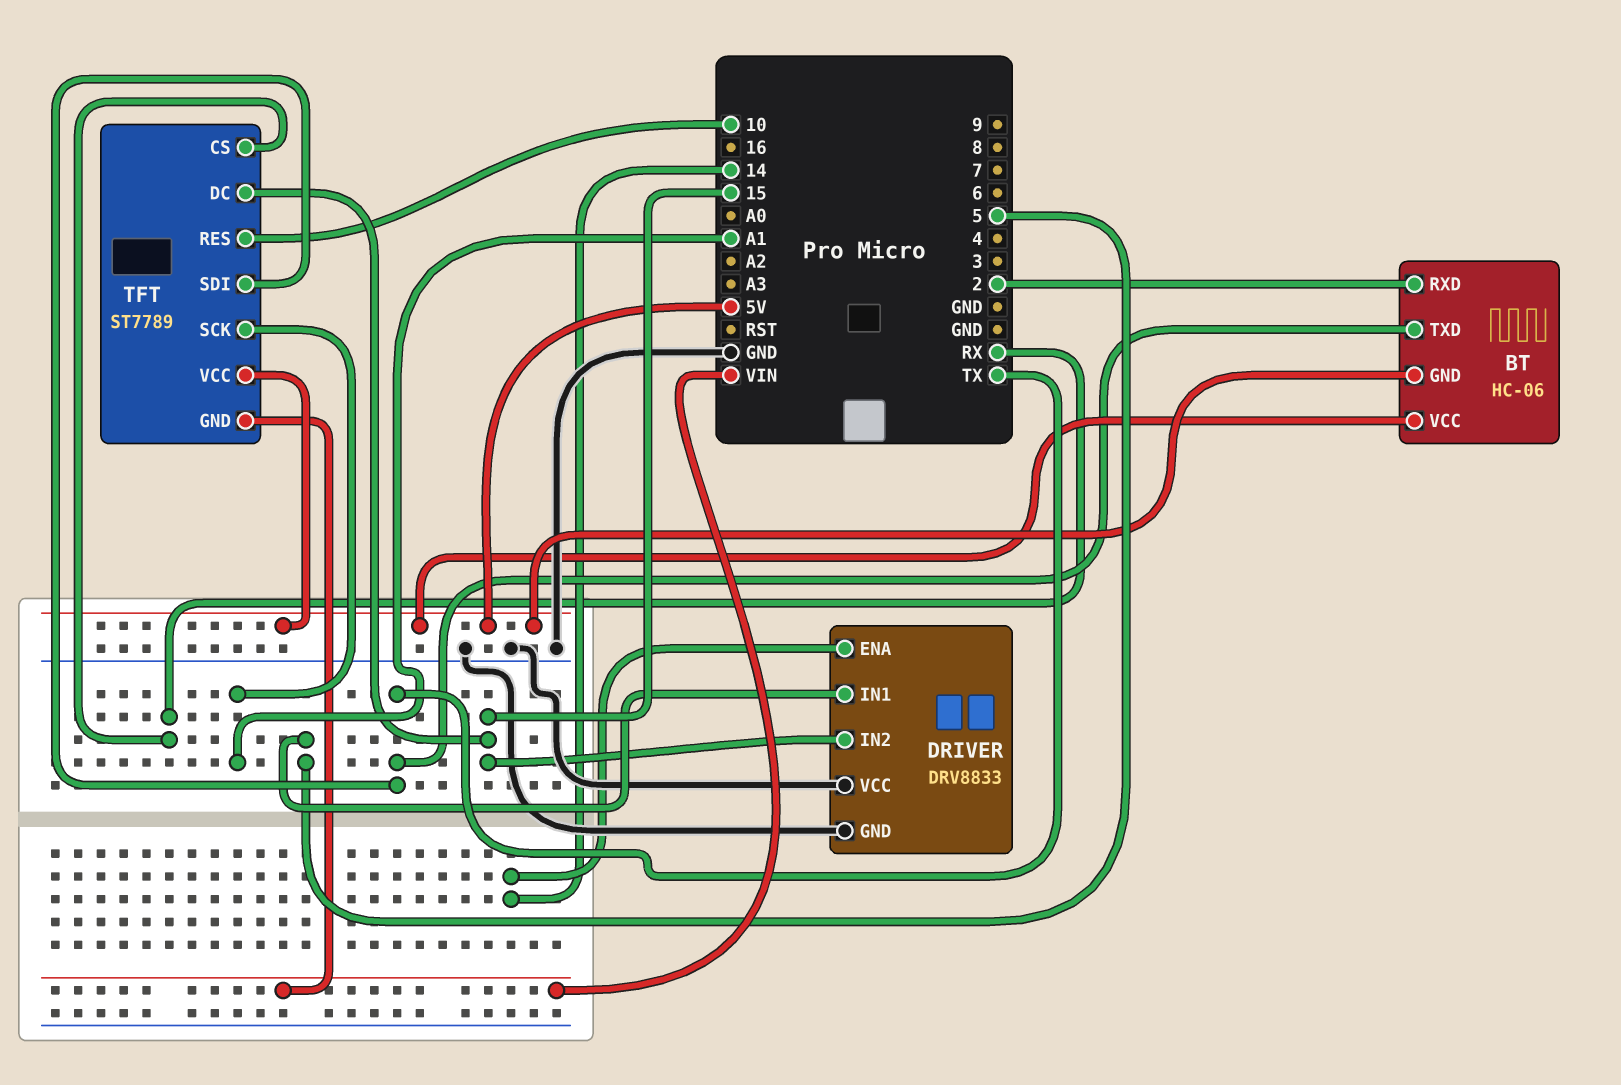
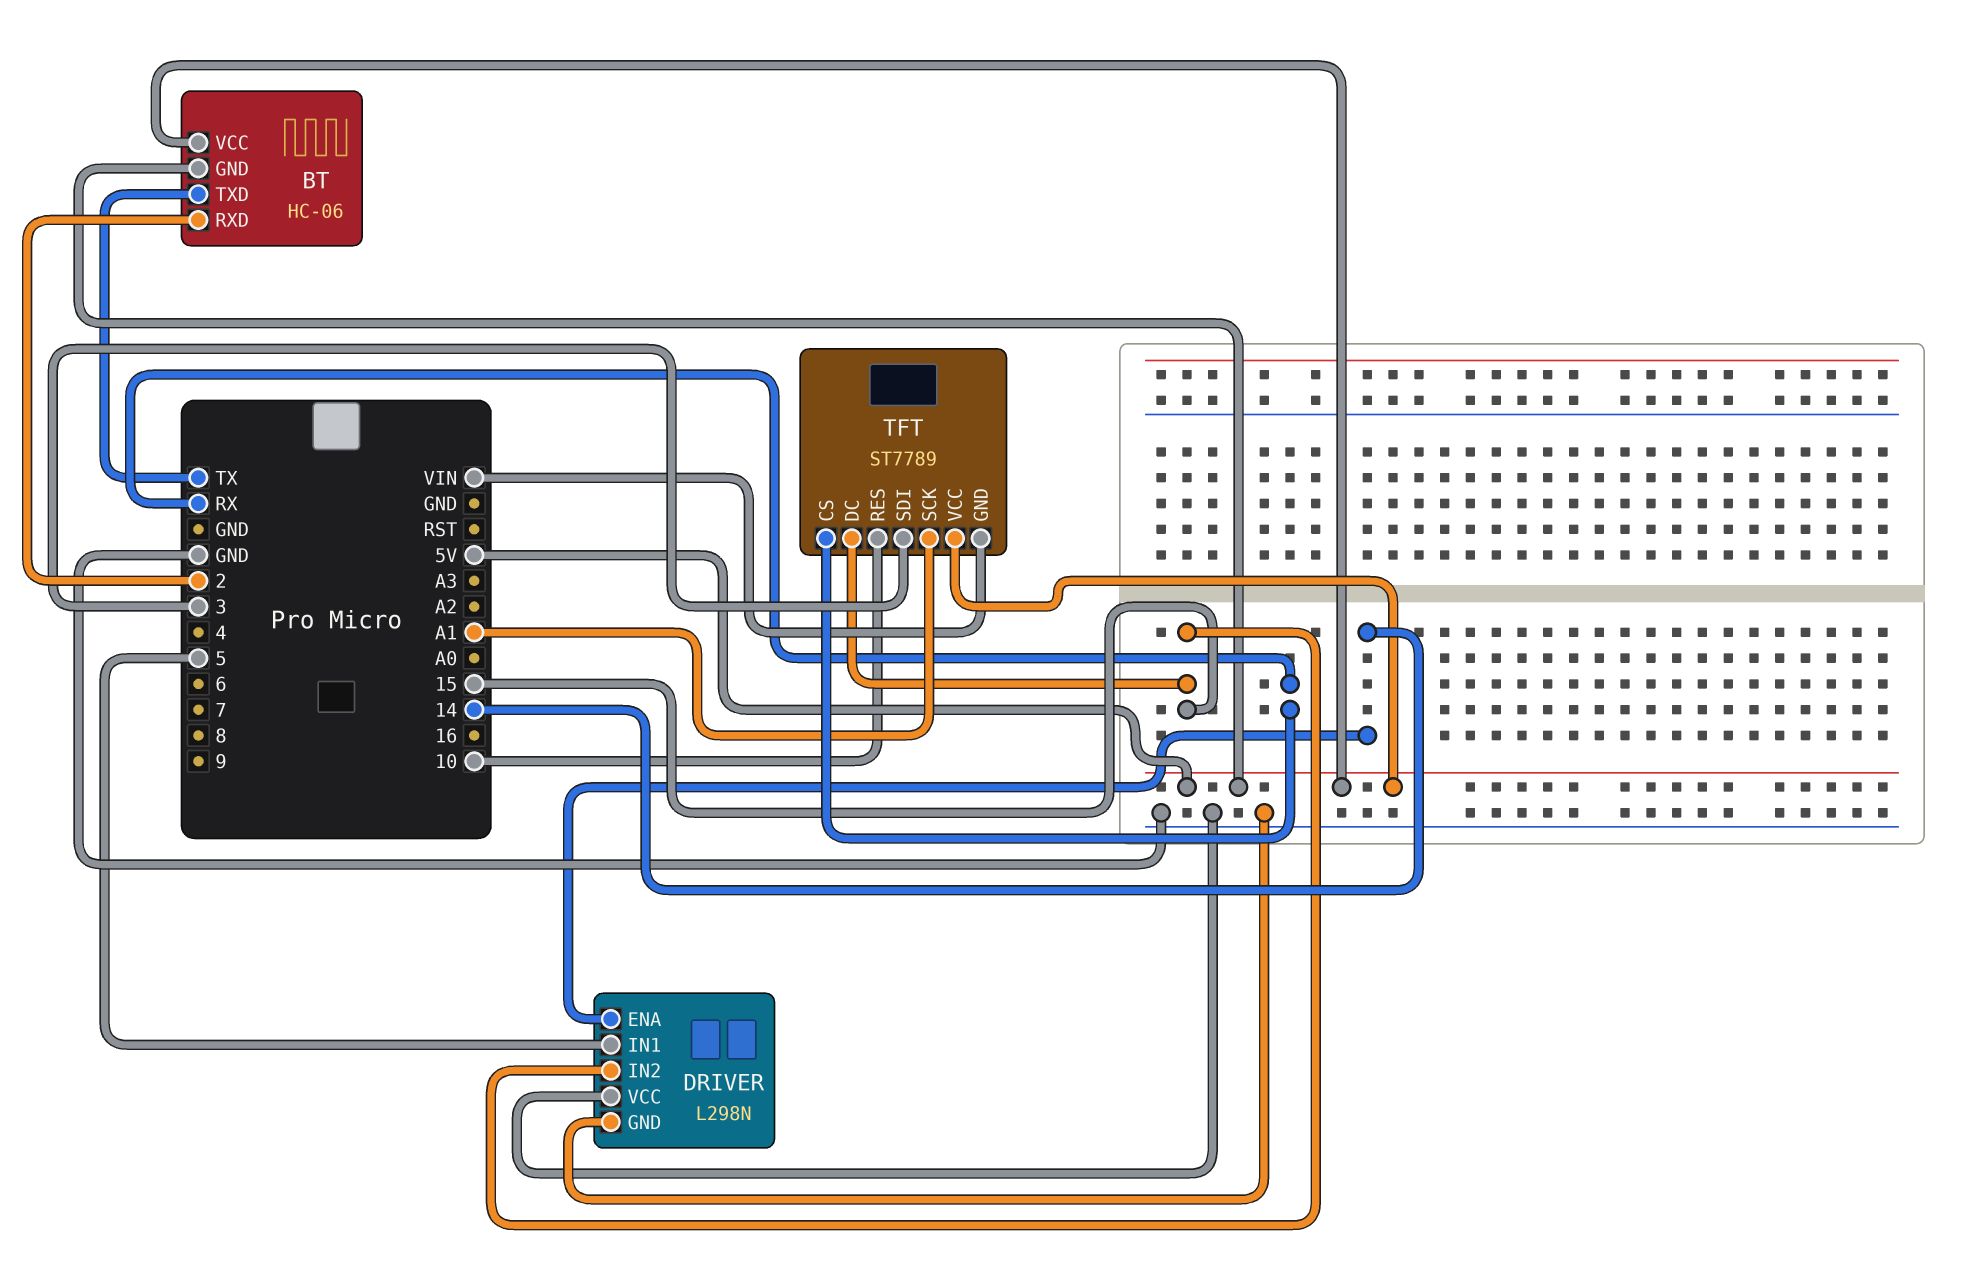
DRIVER: DRV8833 -> L298N
TFT pin SDI: TX -> 3

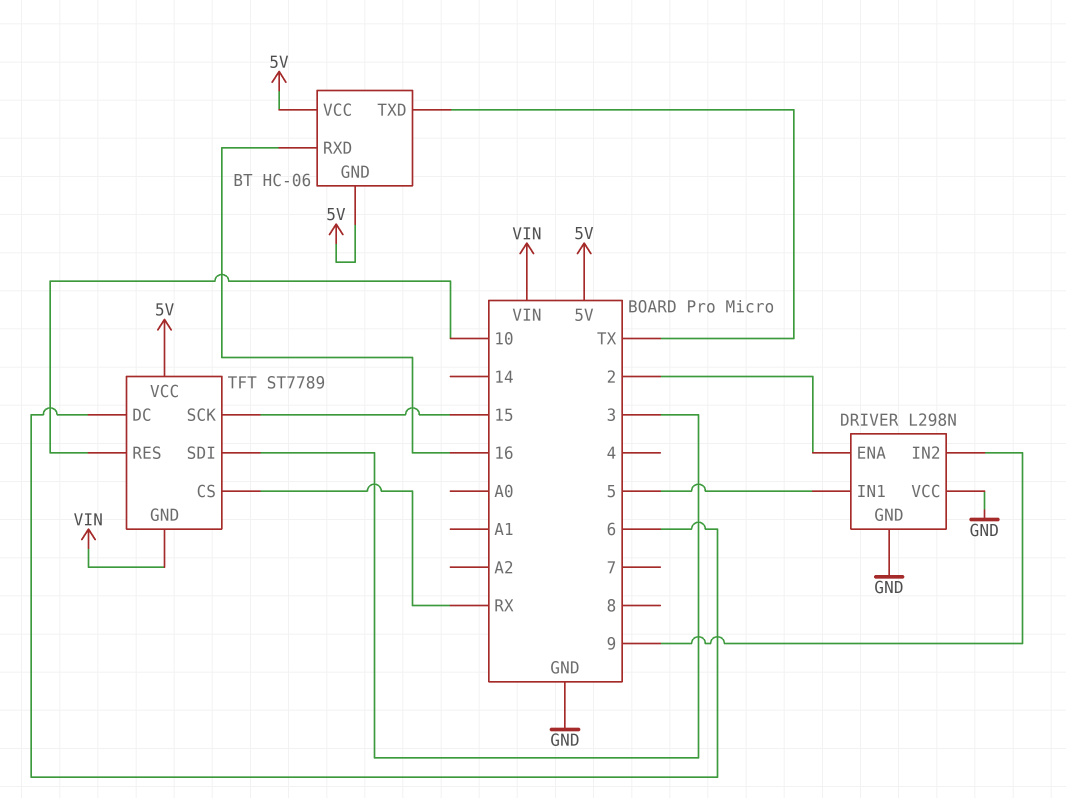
BT pin RXD: 2 -> 16
DRIVER pin ENA: 14 -> 2
DRIVER pin IN2: 15 -> 9
TFT pin DC: 15 -> 6
TFT pin SCK: A1 -> 15

